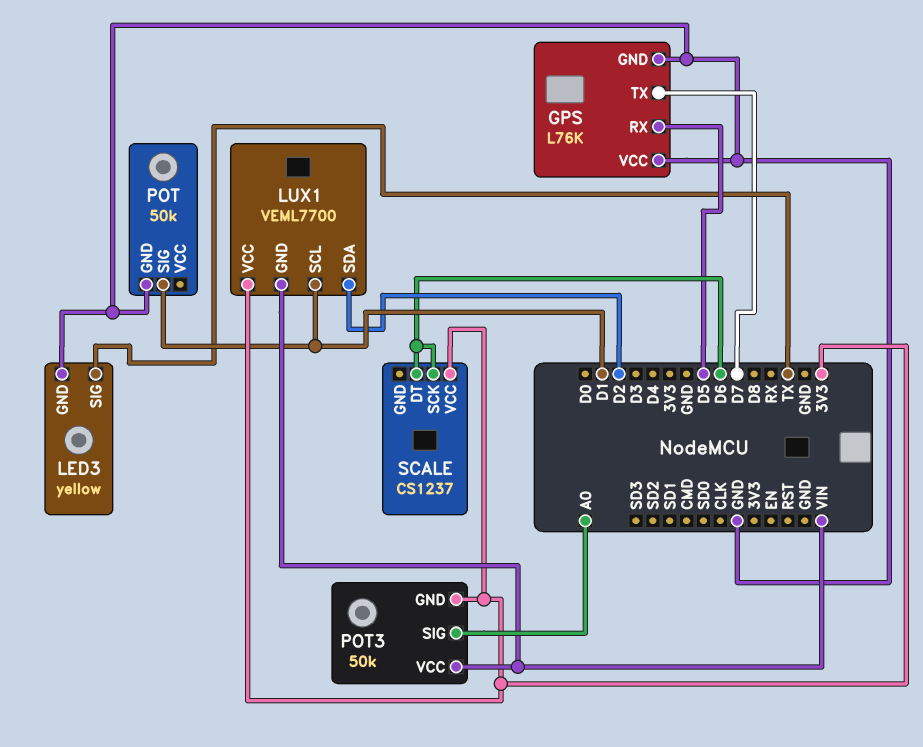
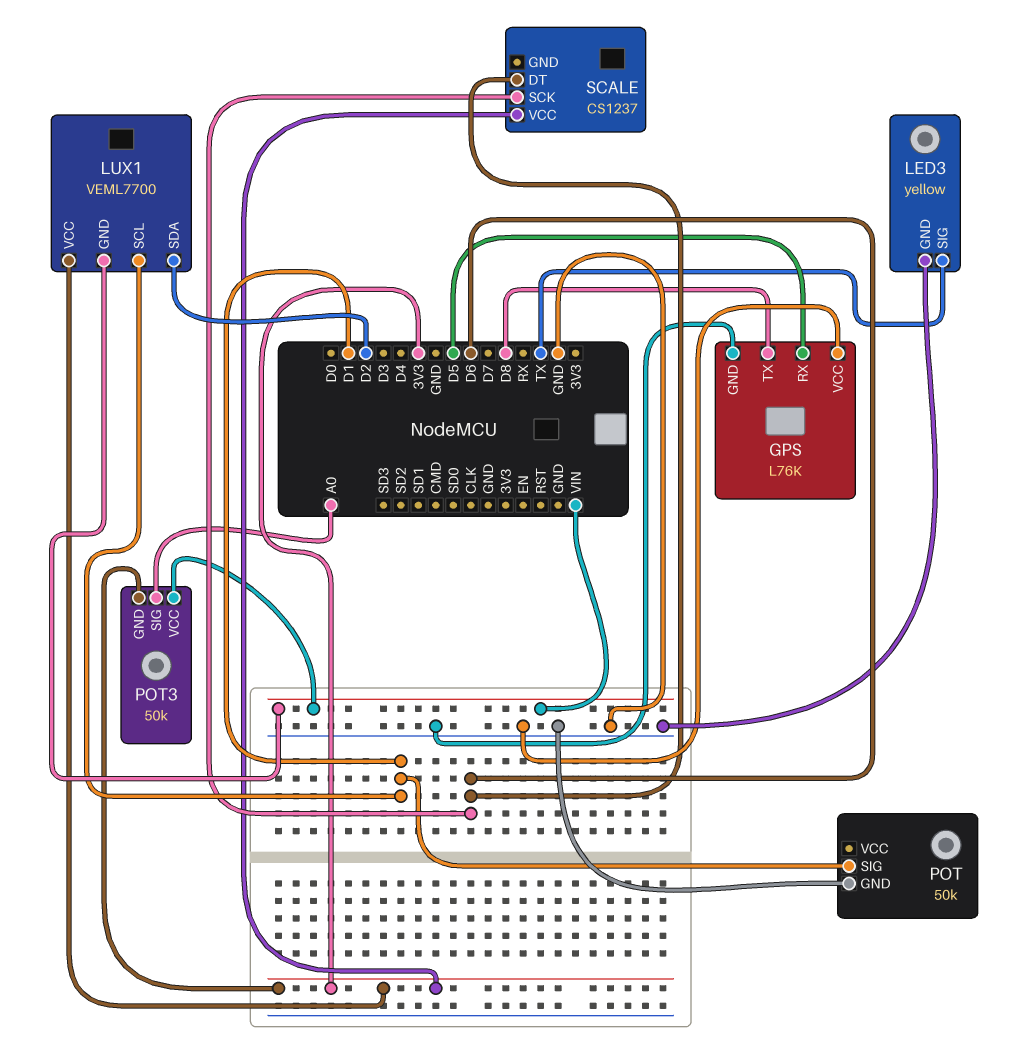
GPS pin TX: D7 -> D8

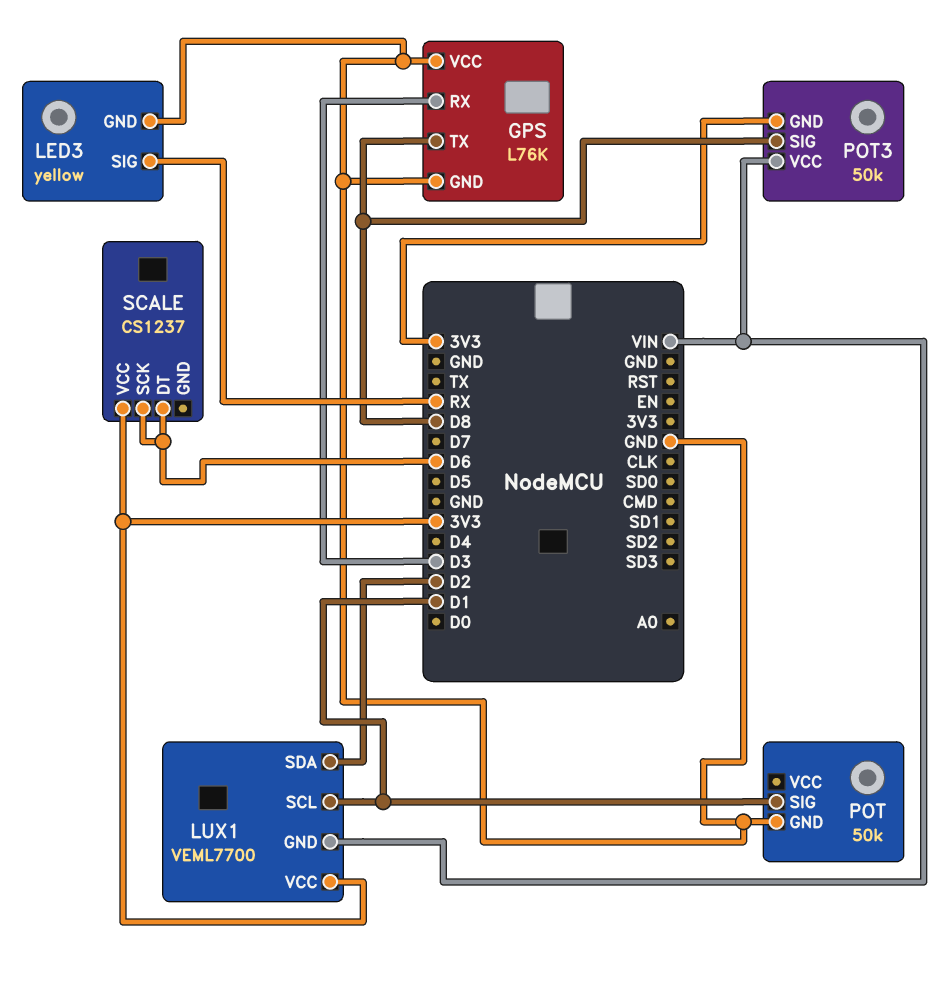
GPS pin RX: D5 -> D3
LED3 pin SIG: TX -> RX
POT3 pin SIG: A0 -> D8

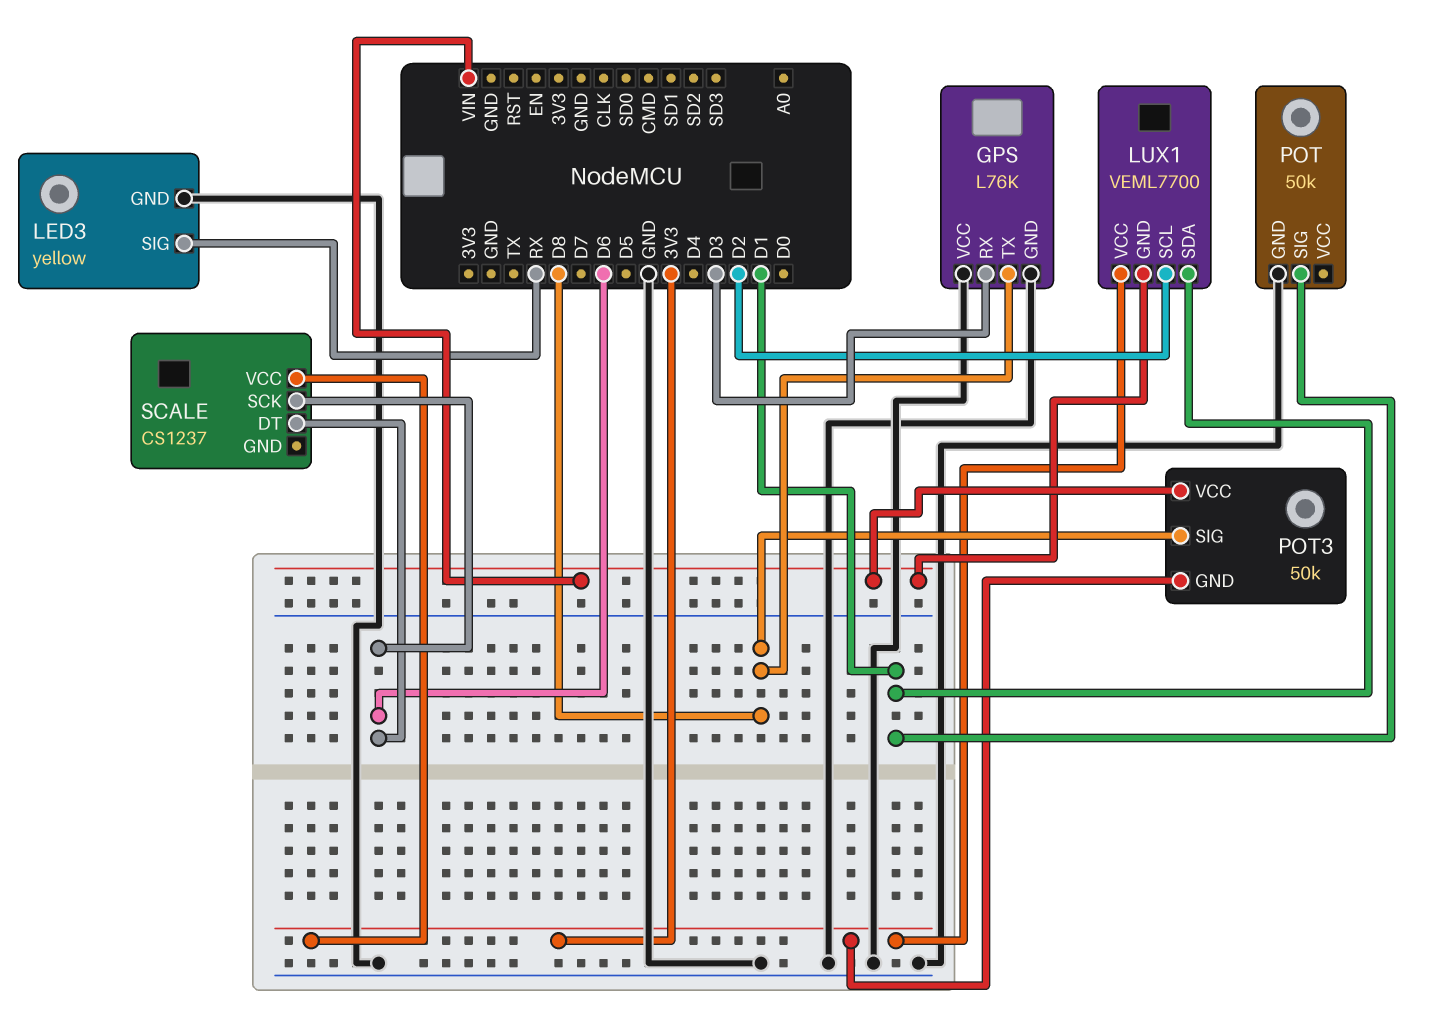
LUX1 pin SCL: D1 -> D2
LUX1 pin SDA: D2 -> D1

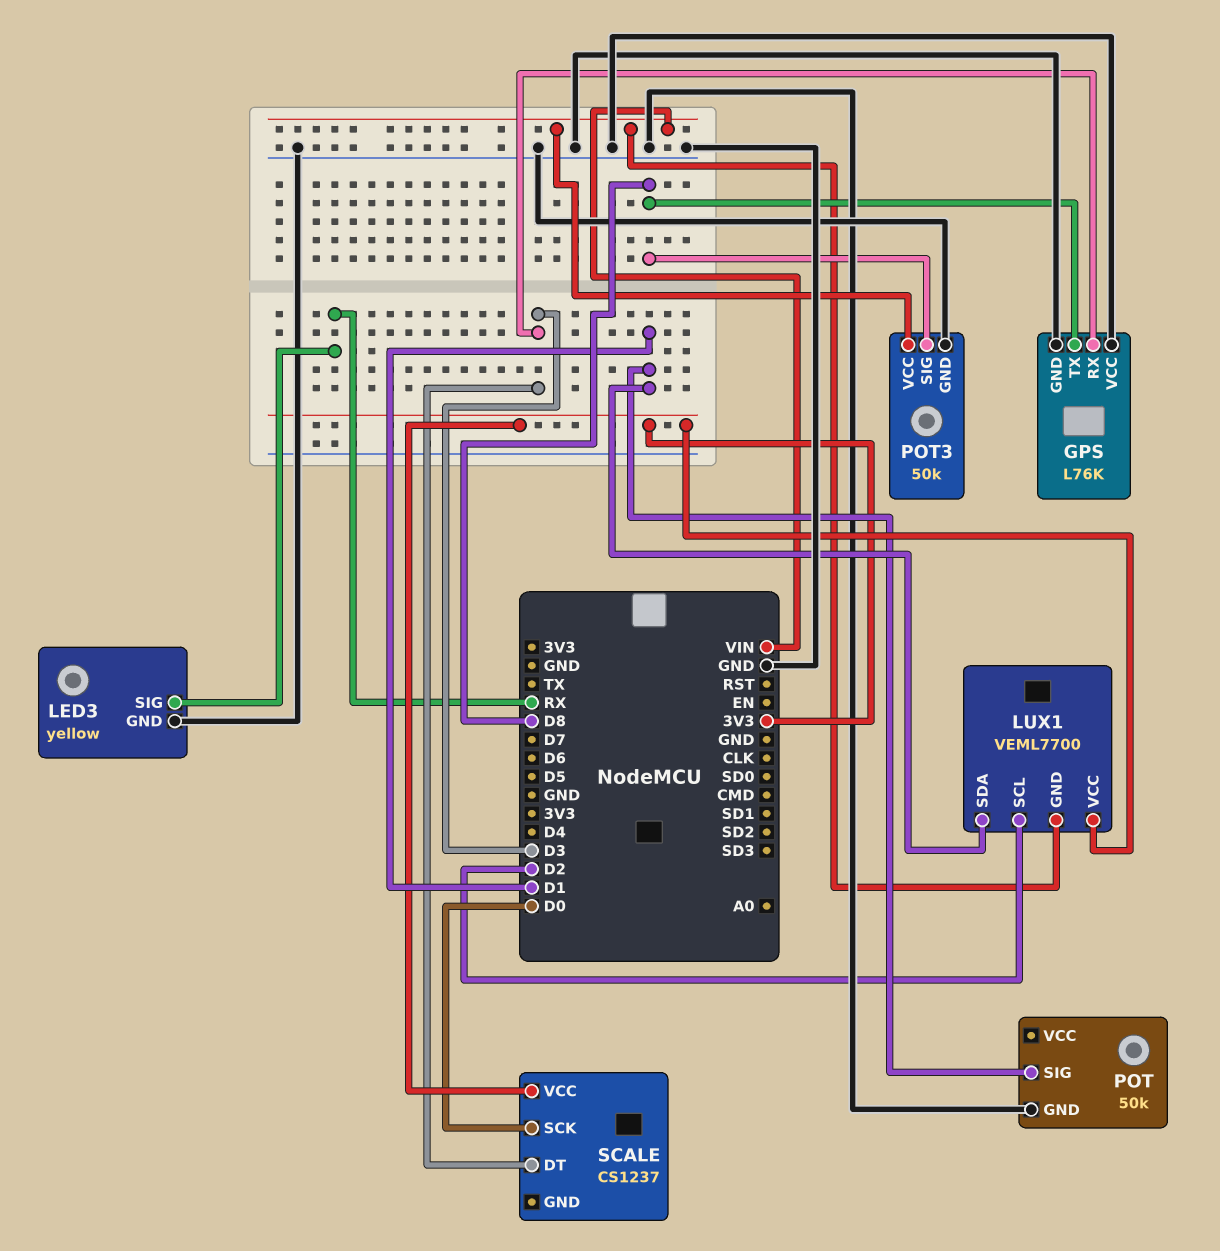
POT3 pin GND: 3V3 -> GND
SCALE pin DT: D6 -> D3
SCALE pin SCK: D6 -> D0

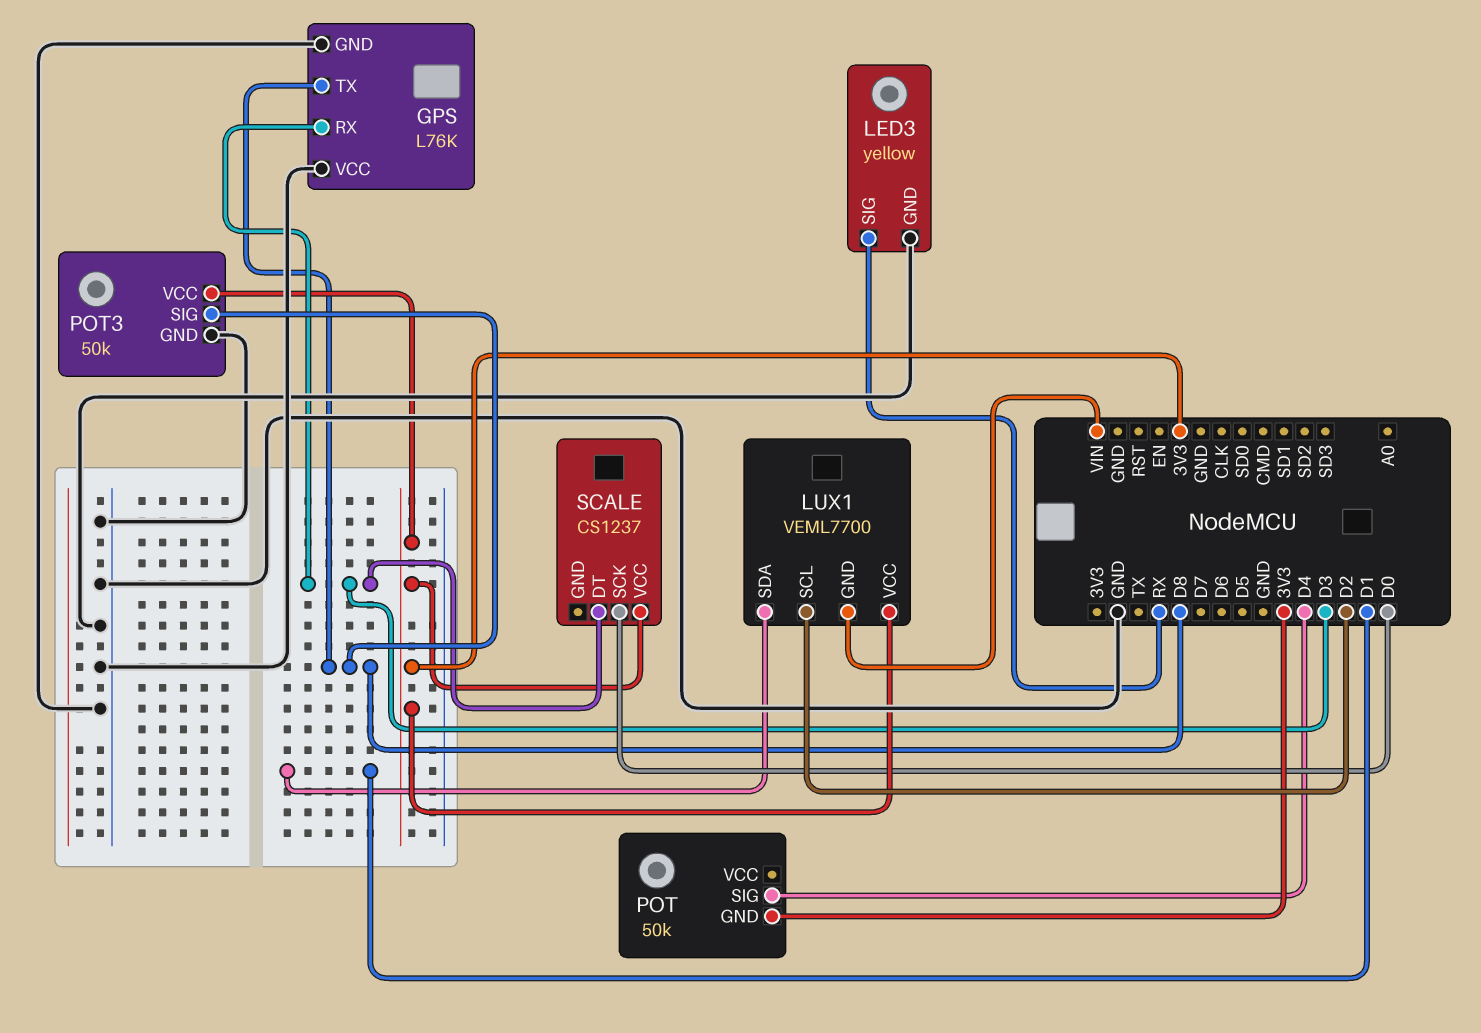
POT pin GND: GND -> 3V3
POT pin SIG: D1 -> D4
POT3 pin VCC: VIN -> 3V3

